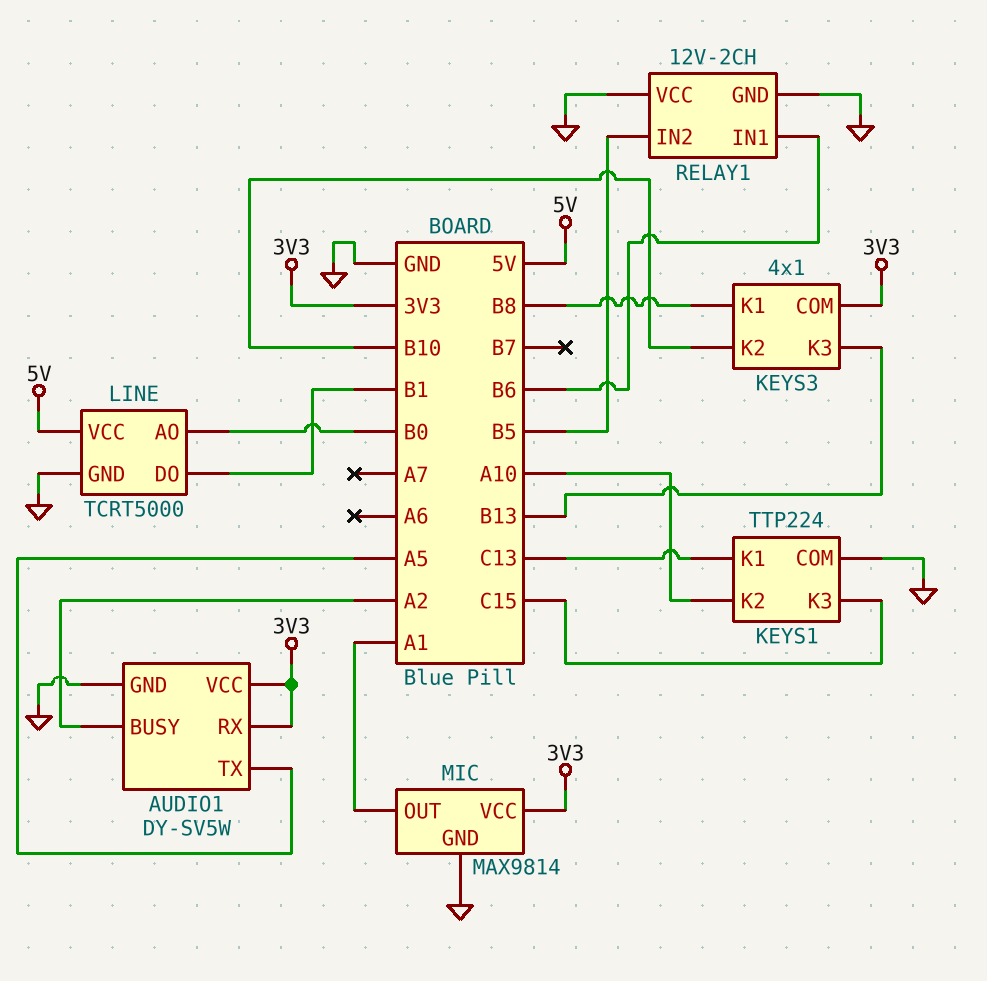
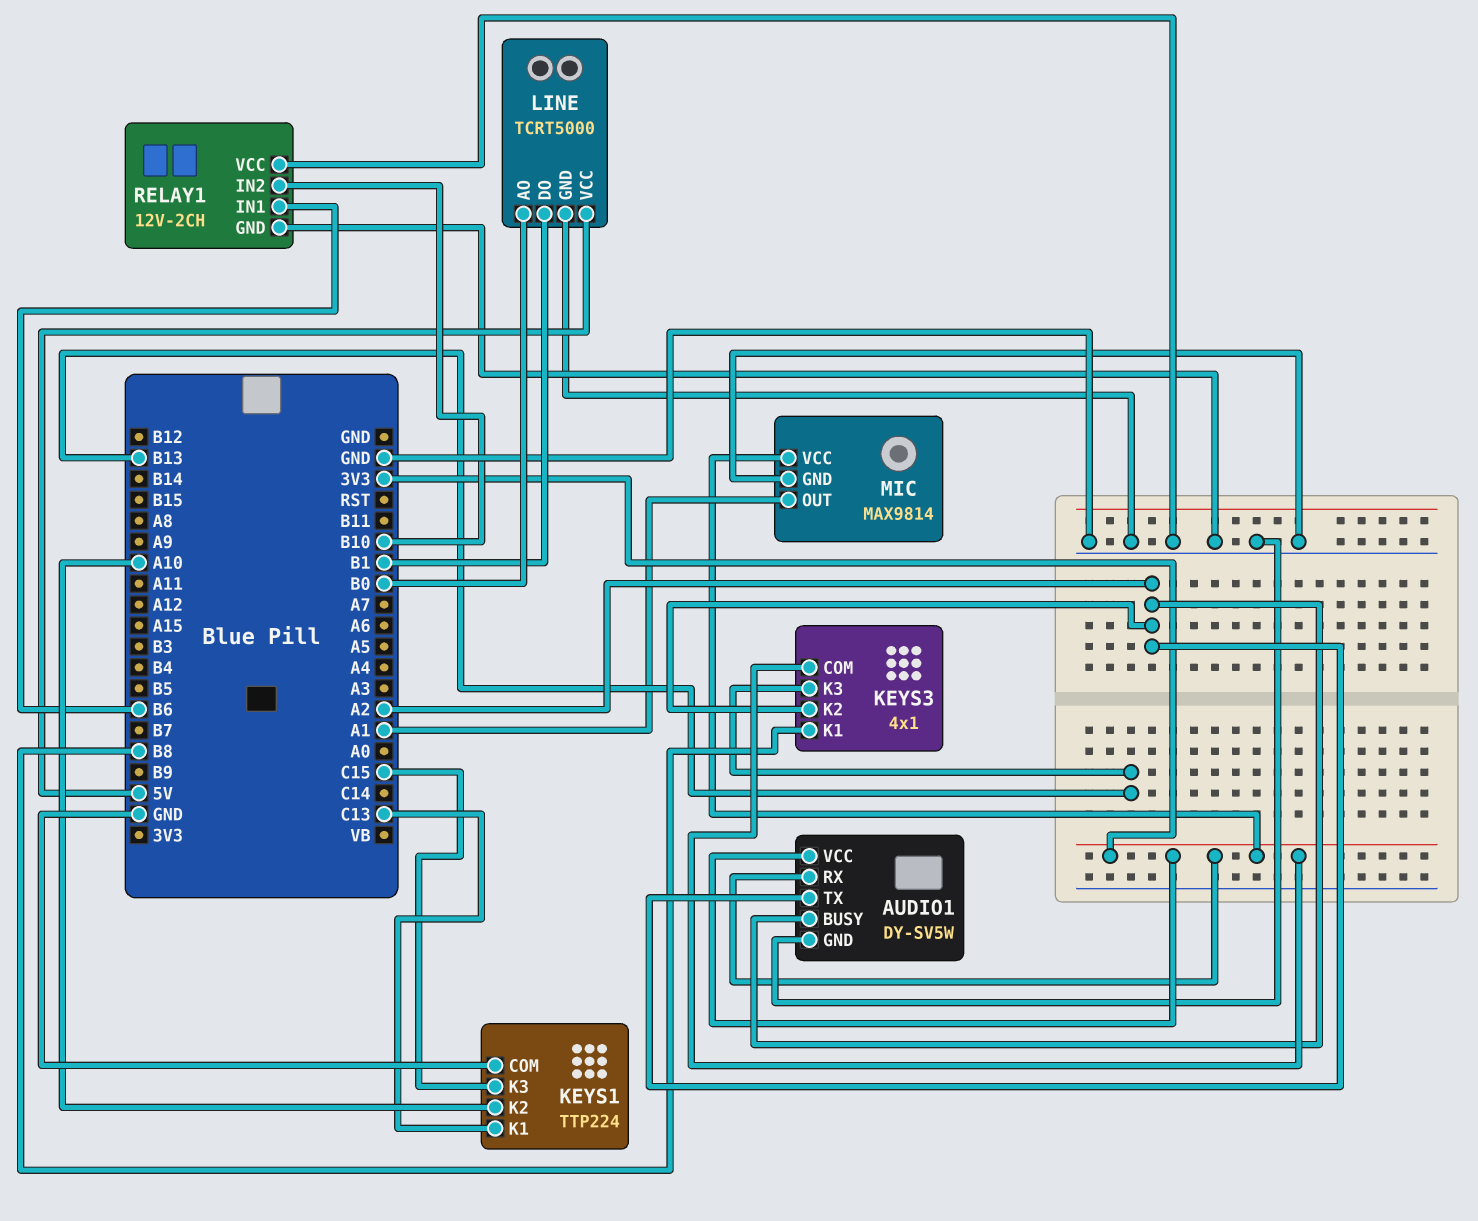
AUDIO1 pin TX: A5 -> A2
KEYS3 pin K2: B10 -> A2
RELAY1 pin IN2: B5 -> B10

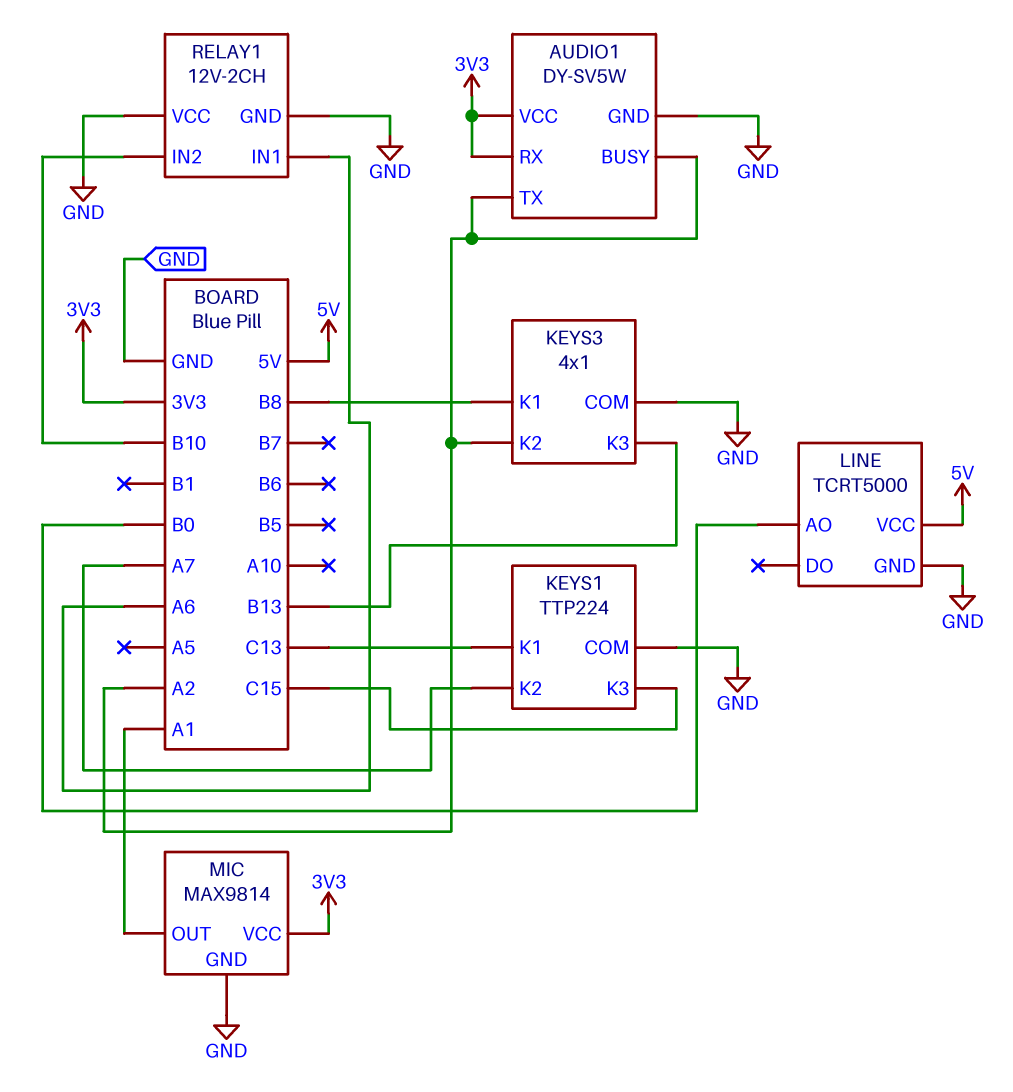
KEYS1 pin K2: A10 -> A7
KEYS3 pin COM: 3V3 -> GND
LINE pin DO: B1 -> none
RELAY1 pin IN1: B6 -> A6

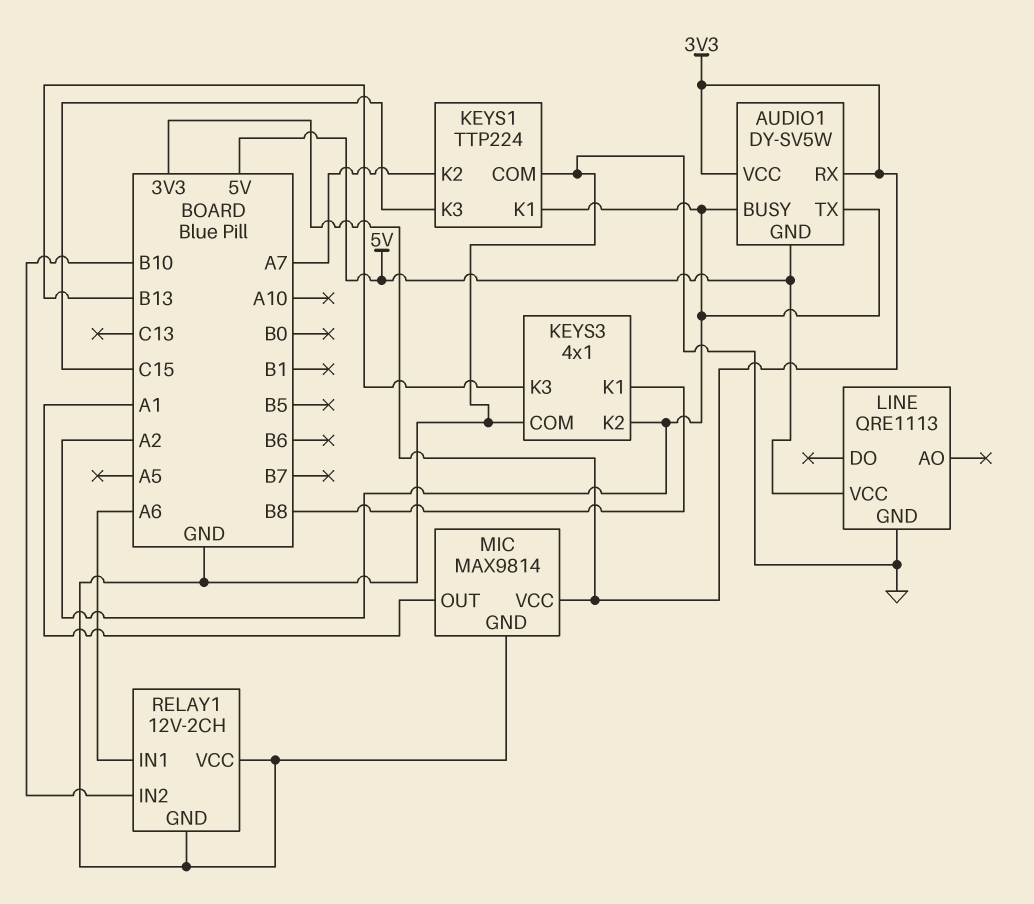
AUDIO1 pin GND: GND -> 5V
KEYS1 pin K1: C13 -> A2
LINE: TCRT5000 -> QRE1113
LINE pin AO: B0 -> none

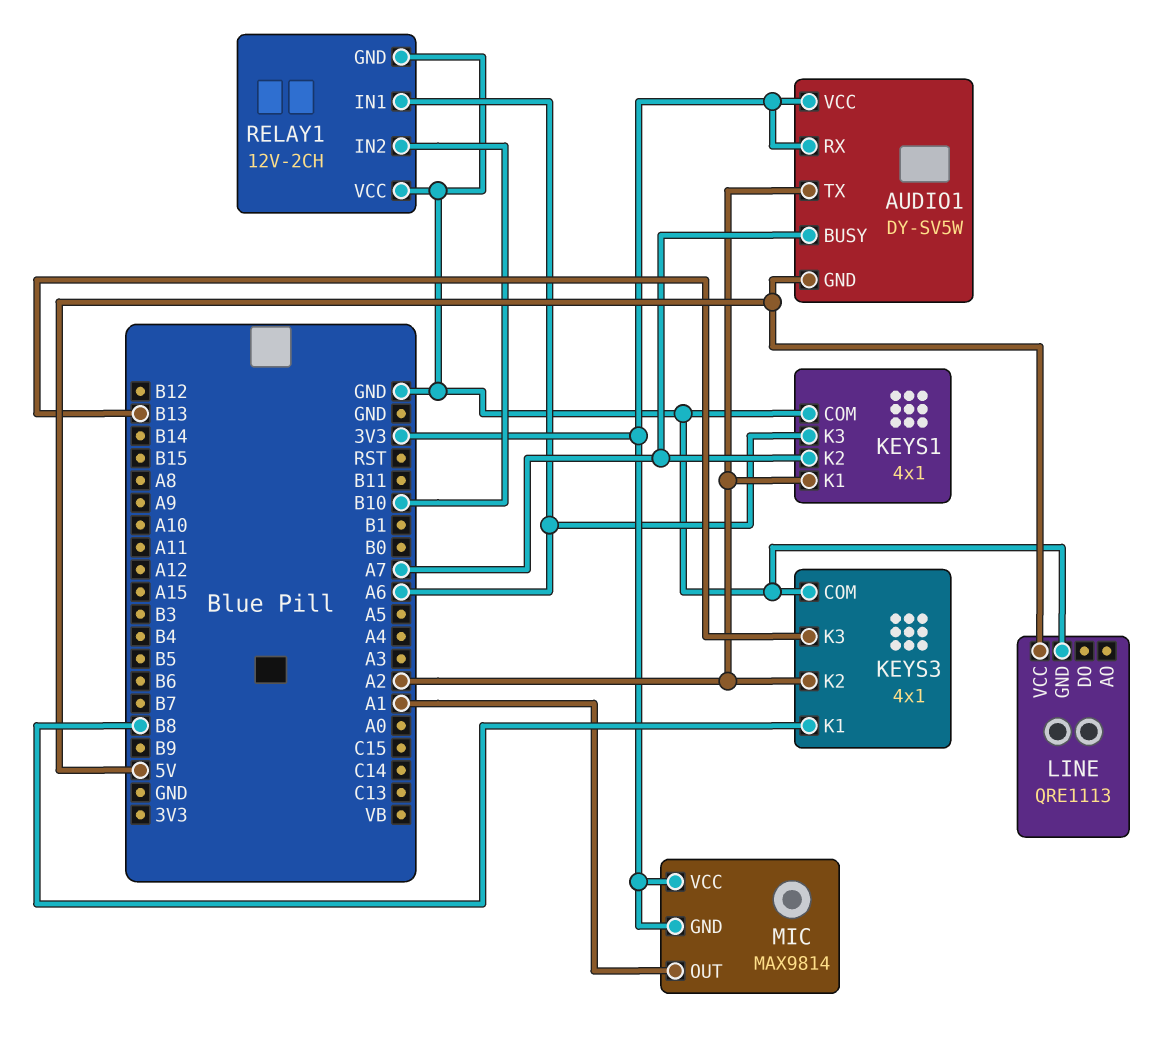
AUDIO1 pin BUSY: A2 -> A7
KEYS1: TTP224 -> 4x1
KEYS1 pin K3: C15 -> A6
MIC pin GND: GND -> 3V3

